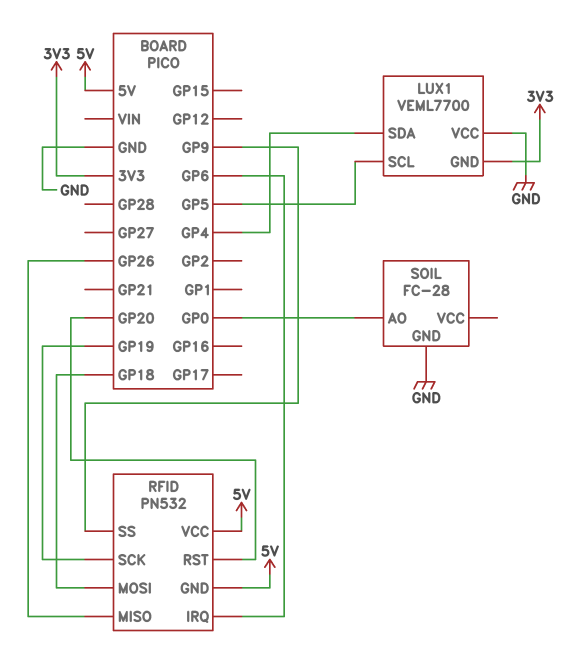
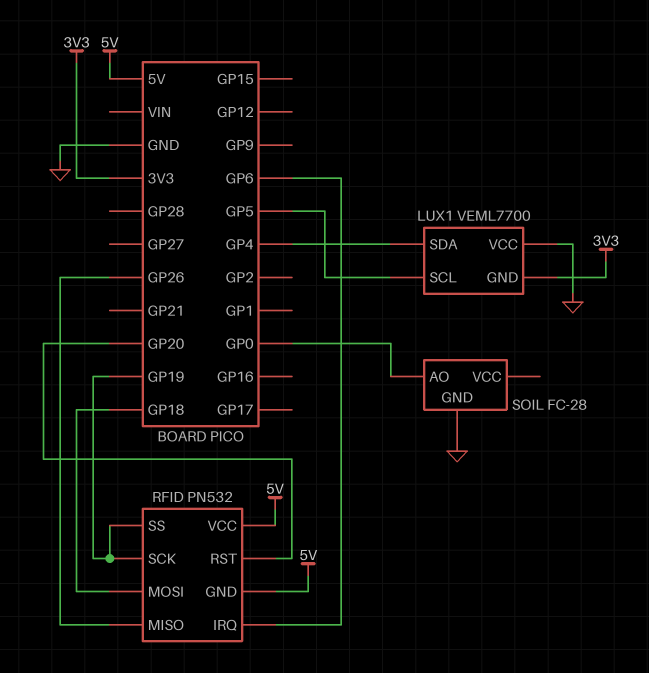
RFID pin SS: GP9 -> GP19

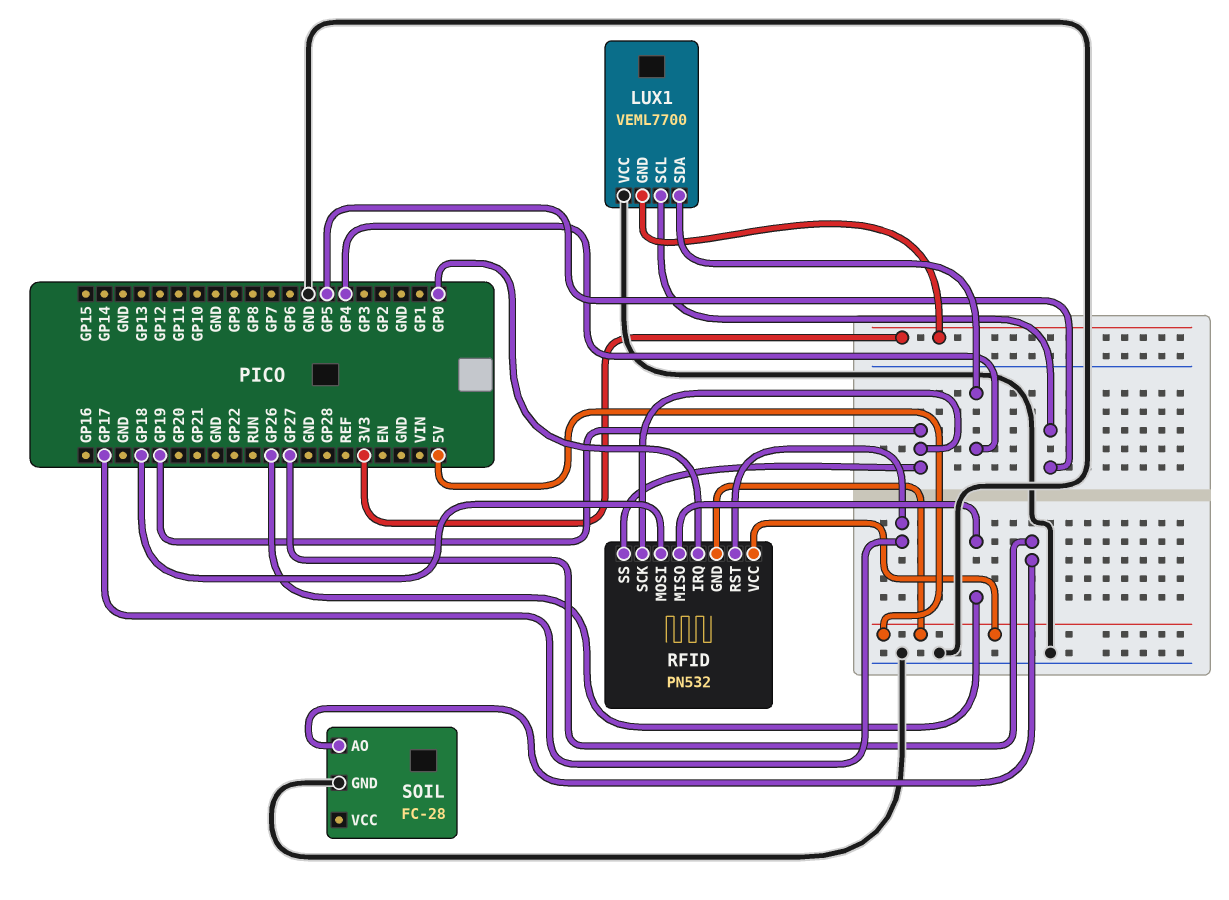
RFID pin IRQ: GP6 -> GP0
RFID pin RST: GP20 -> GP17
SOIL pin AO: GP0 -> GP27

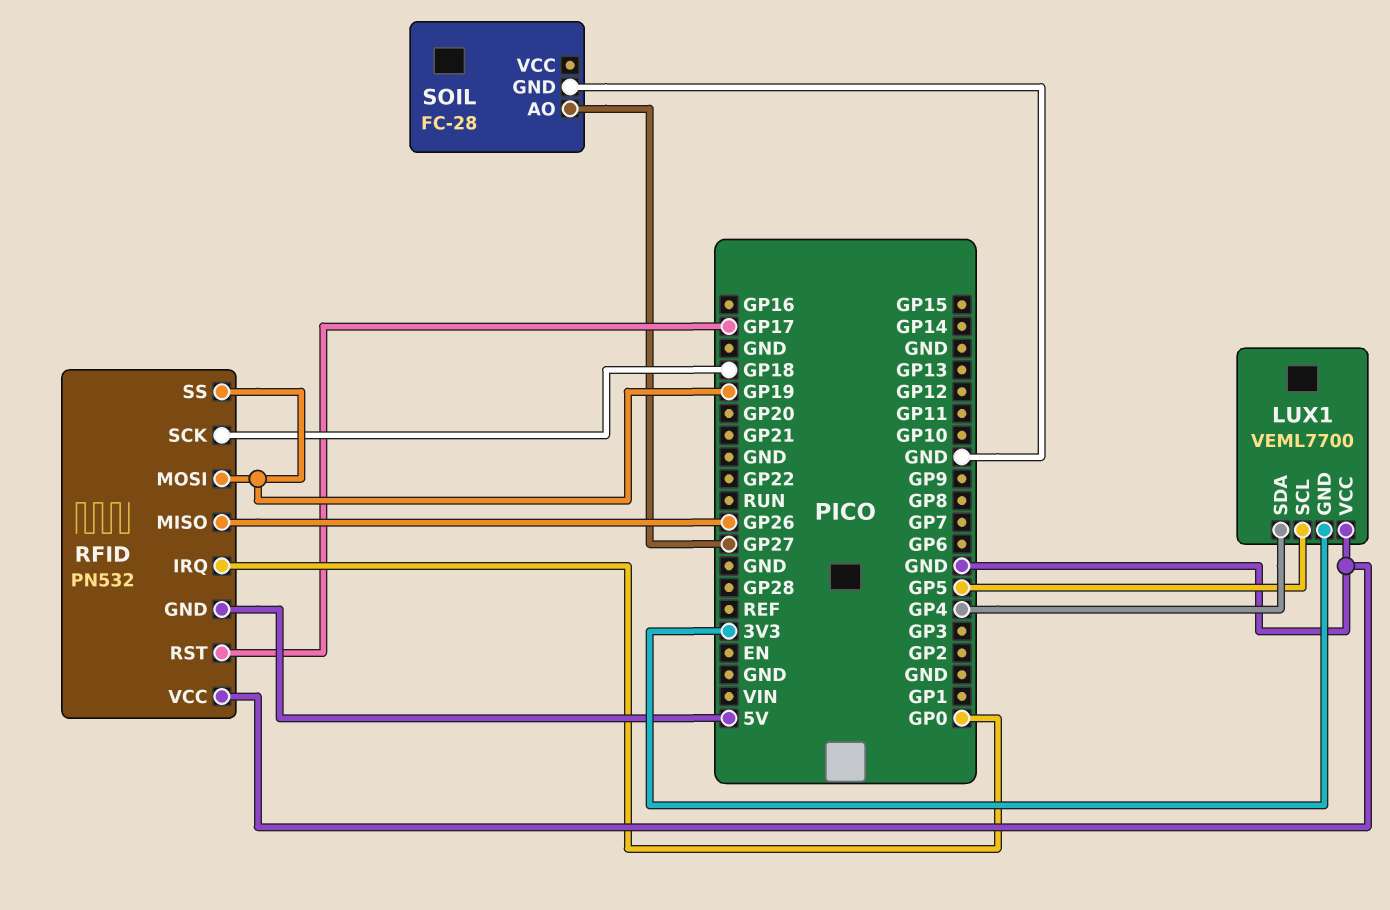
RFID pin MOSI: GP18 -> GP19
RFID pin SCK: GP19 -> GP18
RFID pin VCC: 5V -> GND

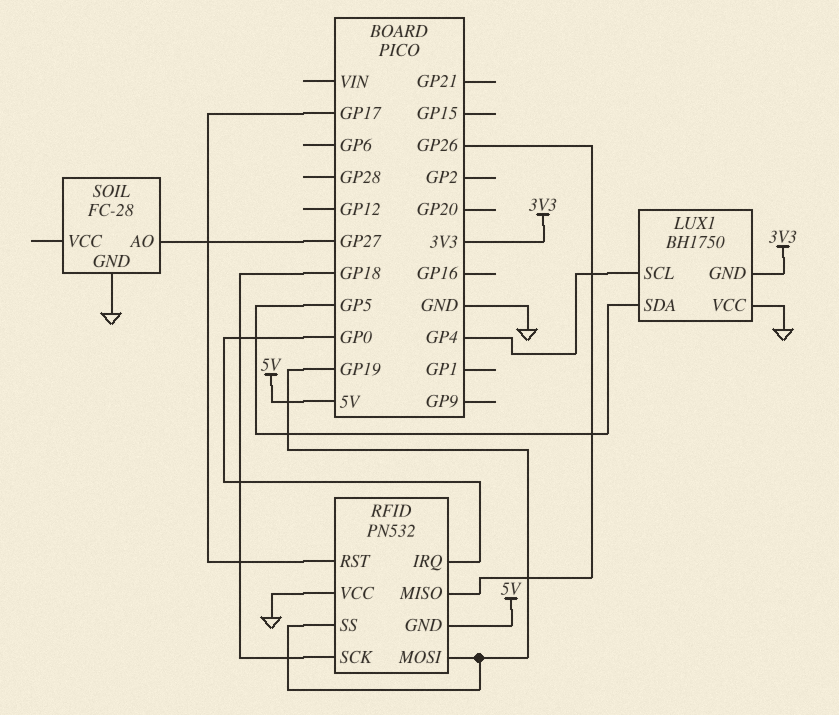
LUX1: VEML7700 -> BH1750
LUX1 pin SCL: GP5 -> GP4
LUX1 pin SDA: GP4 -> GP5

